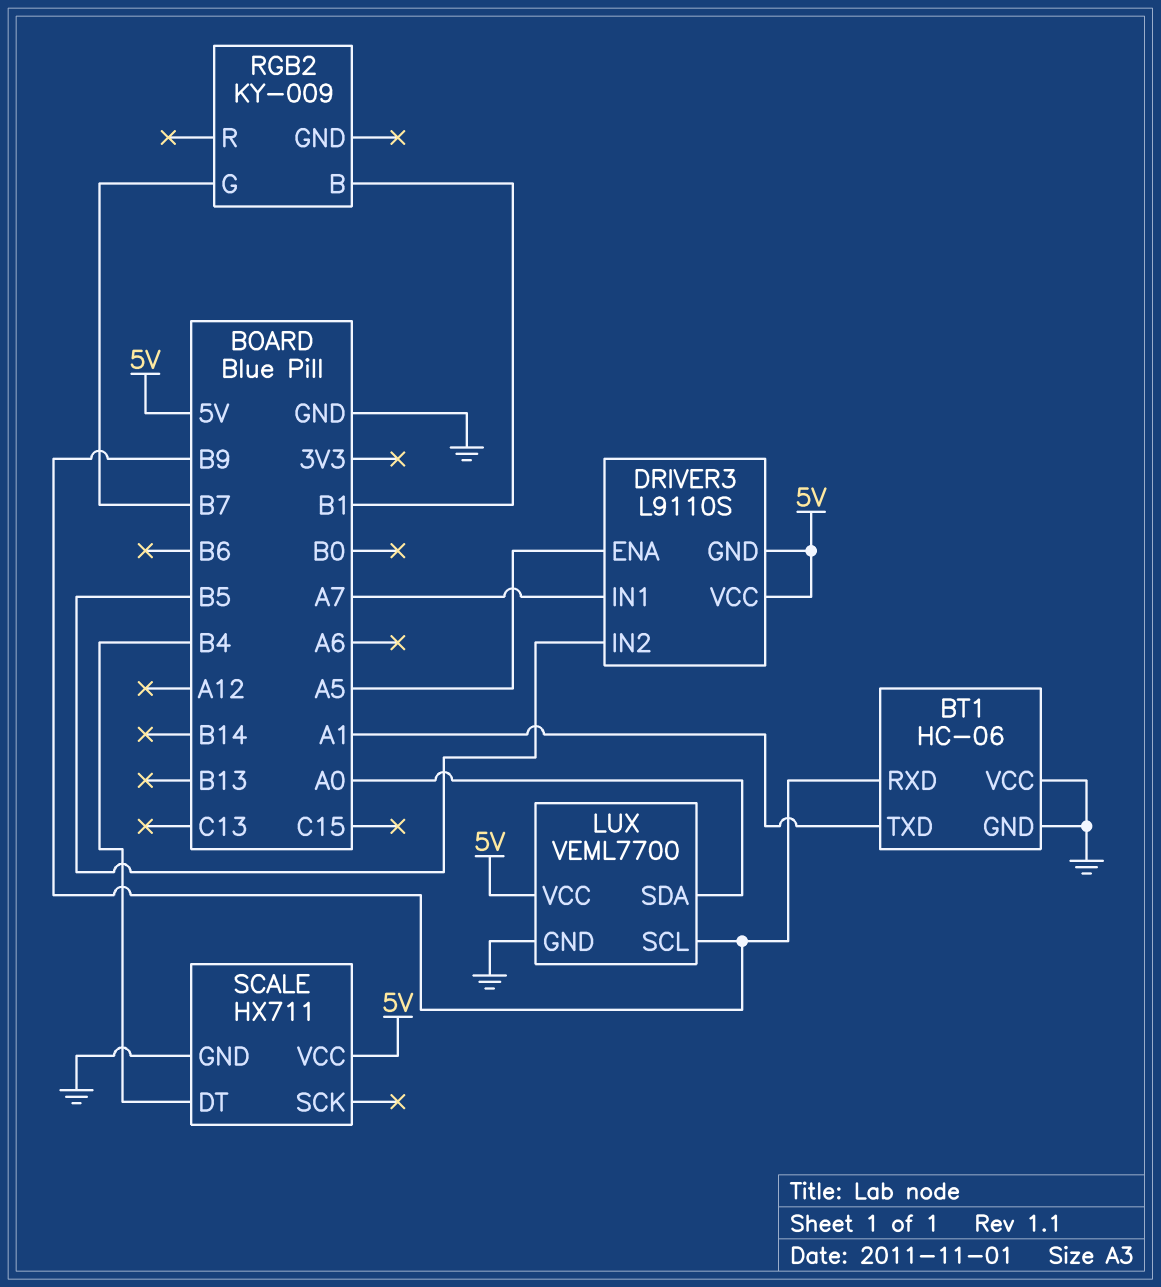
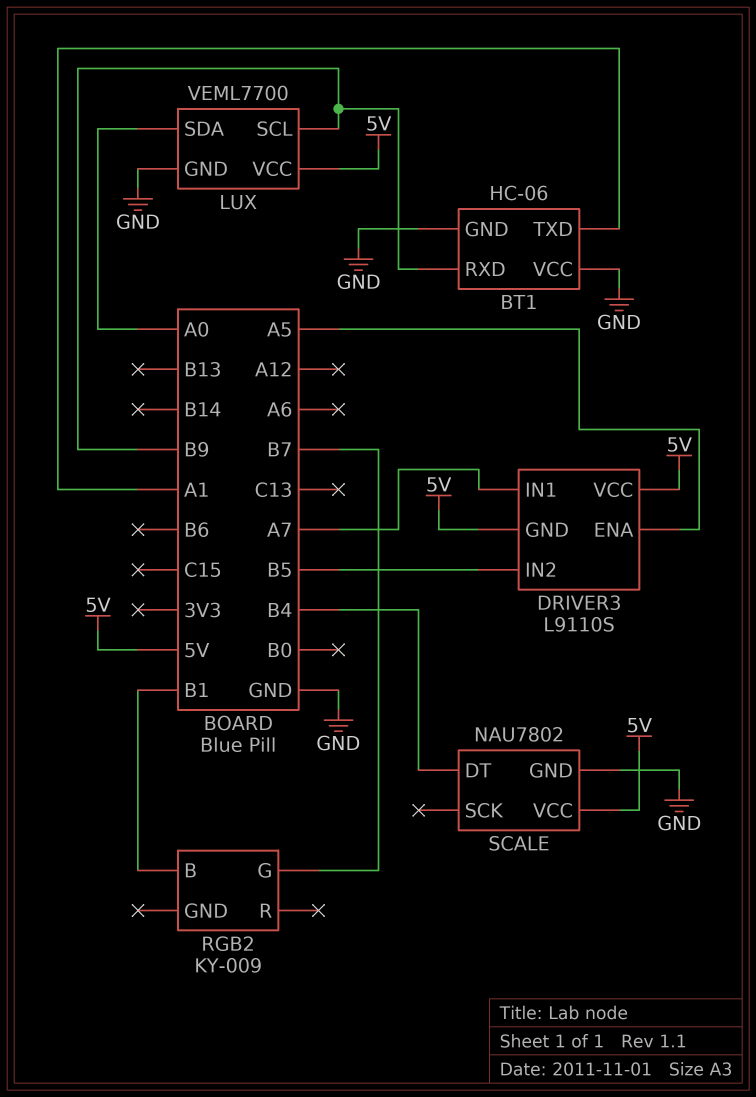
SCALE: HX711 -> NAU7802

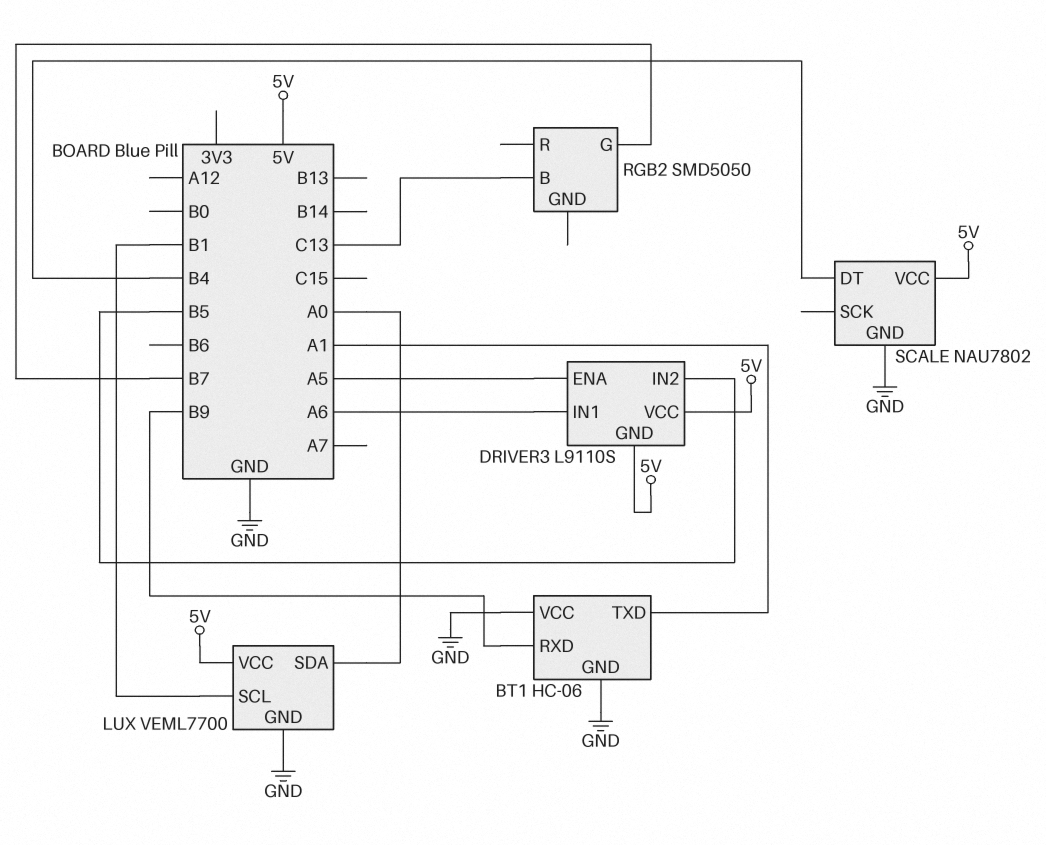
DRIVER3 pin IN1: A7 -> A6
LUX pin SCL: B9 -> B1
RGB2: KY-009 -> SMD5050
RGB2 pin B: B1 -> C13

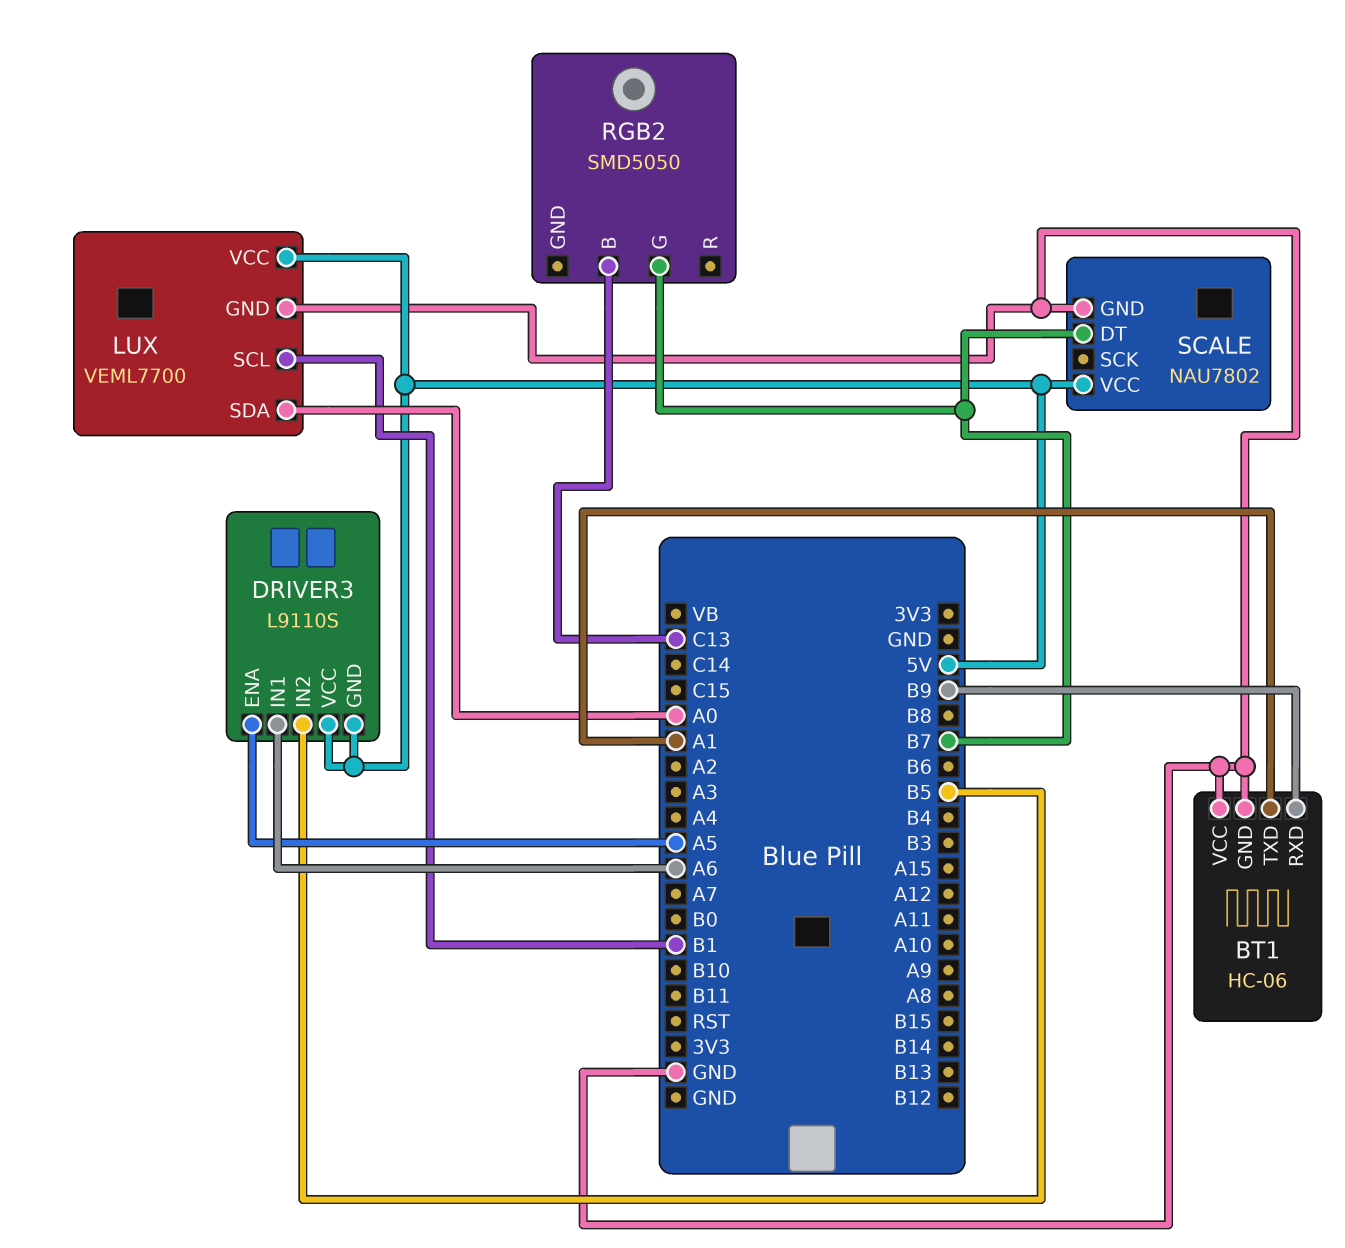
SCALE pin DT: B4 -> B7

